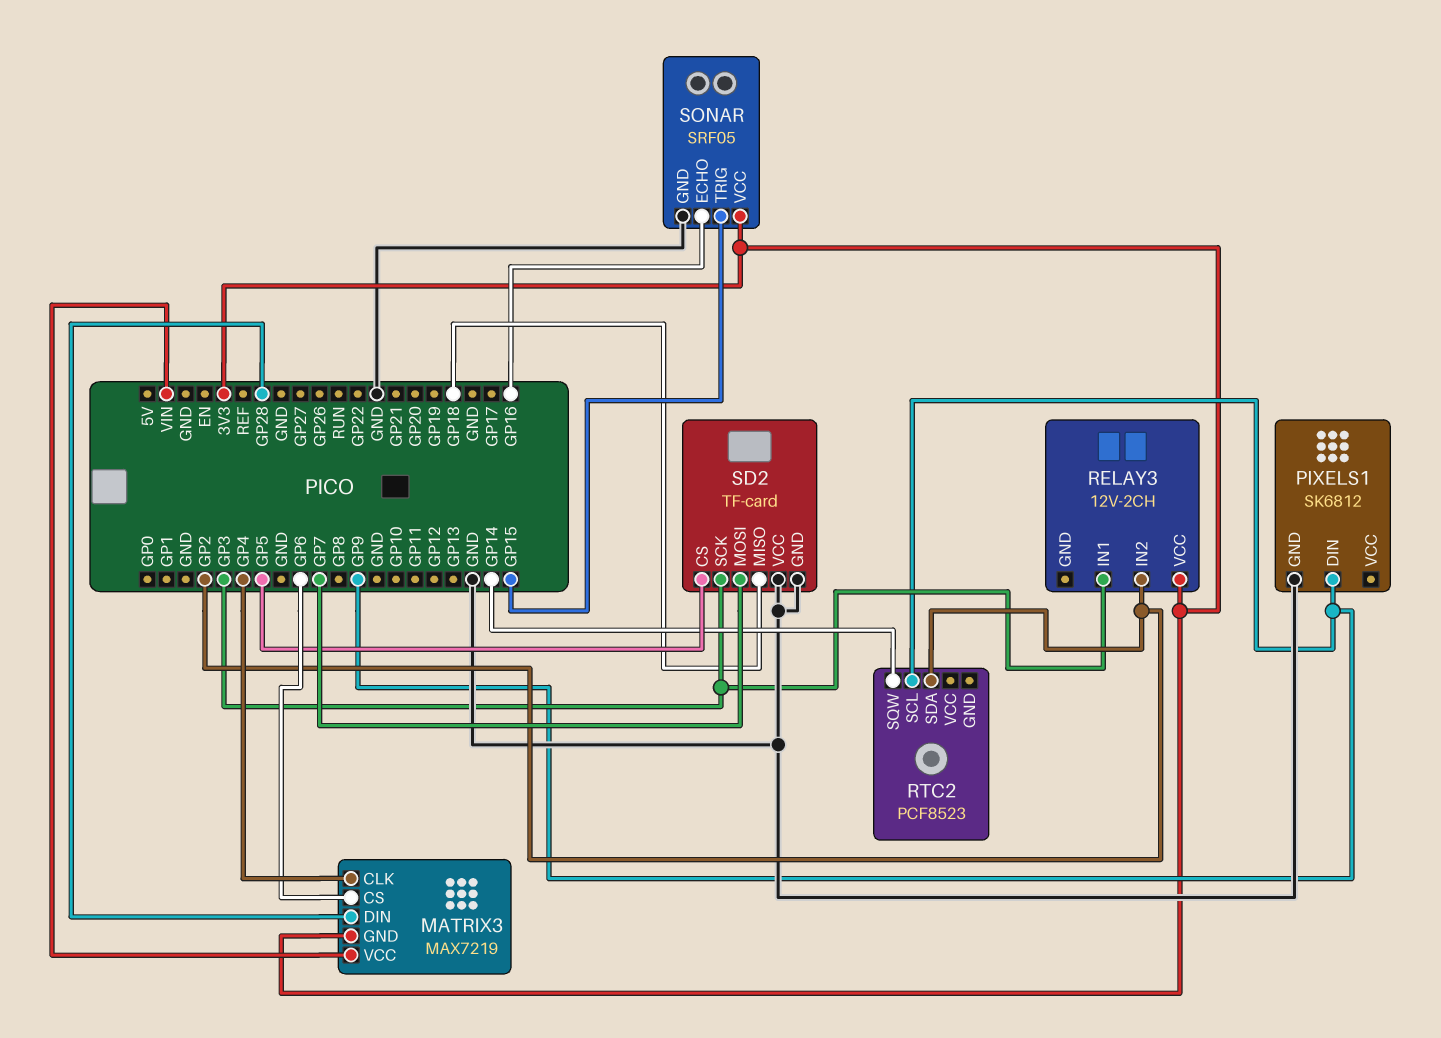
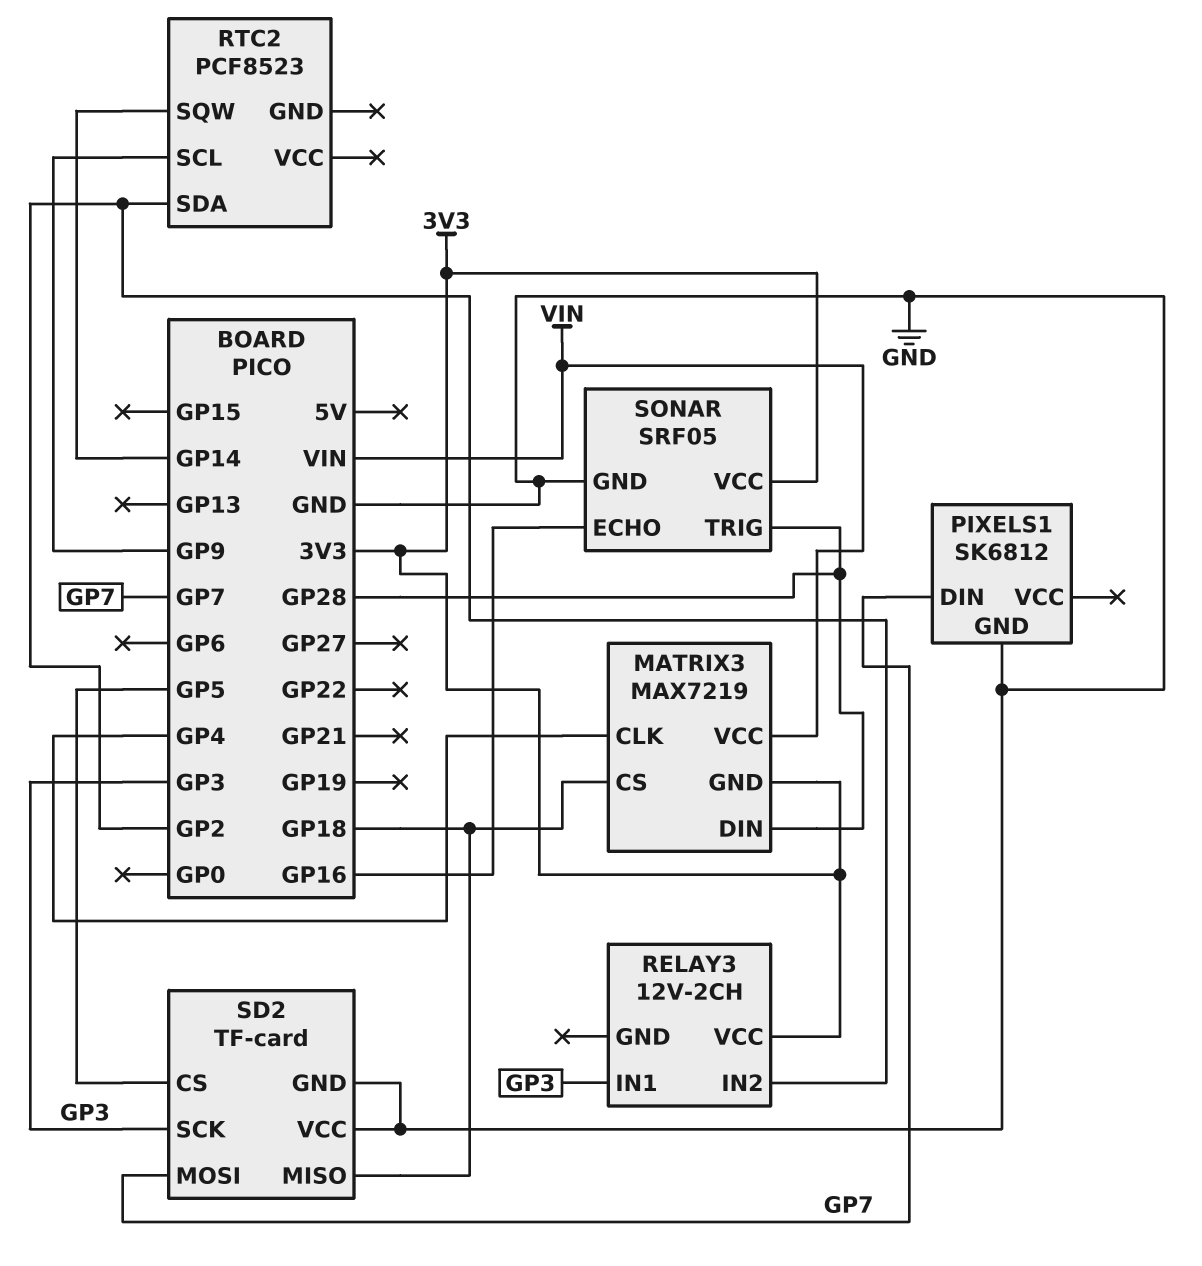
MATRIX3 pin CS: GP6 -> GP18
PIXELS1 pin DIN: GP9 -> GP7
SONAR pin TRIG: GP15 -> GP28

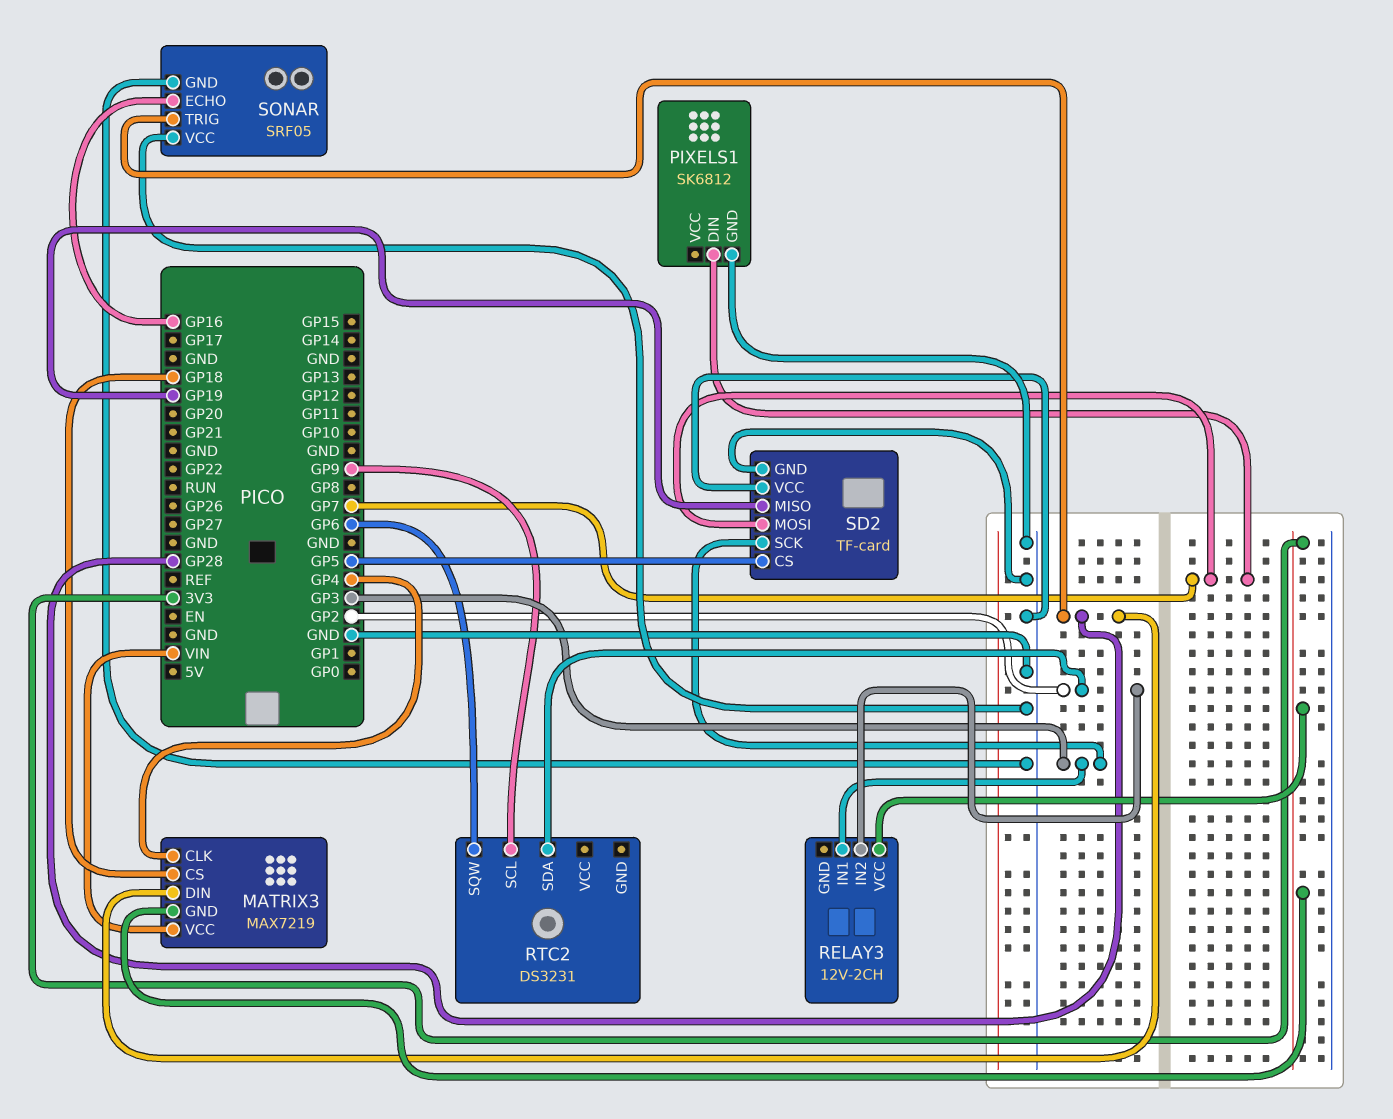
RTC2: PCF8523 -> DS3231
RTC2 pin SQW: GP14 -> GP6
SD2 pin MISO: GP18 -> GP19
SONAR pin VCC: 3V3 -> GND

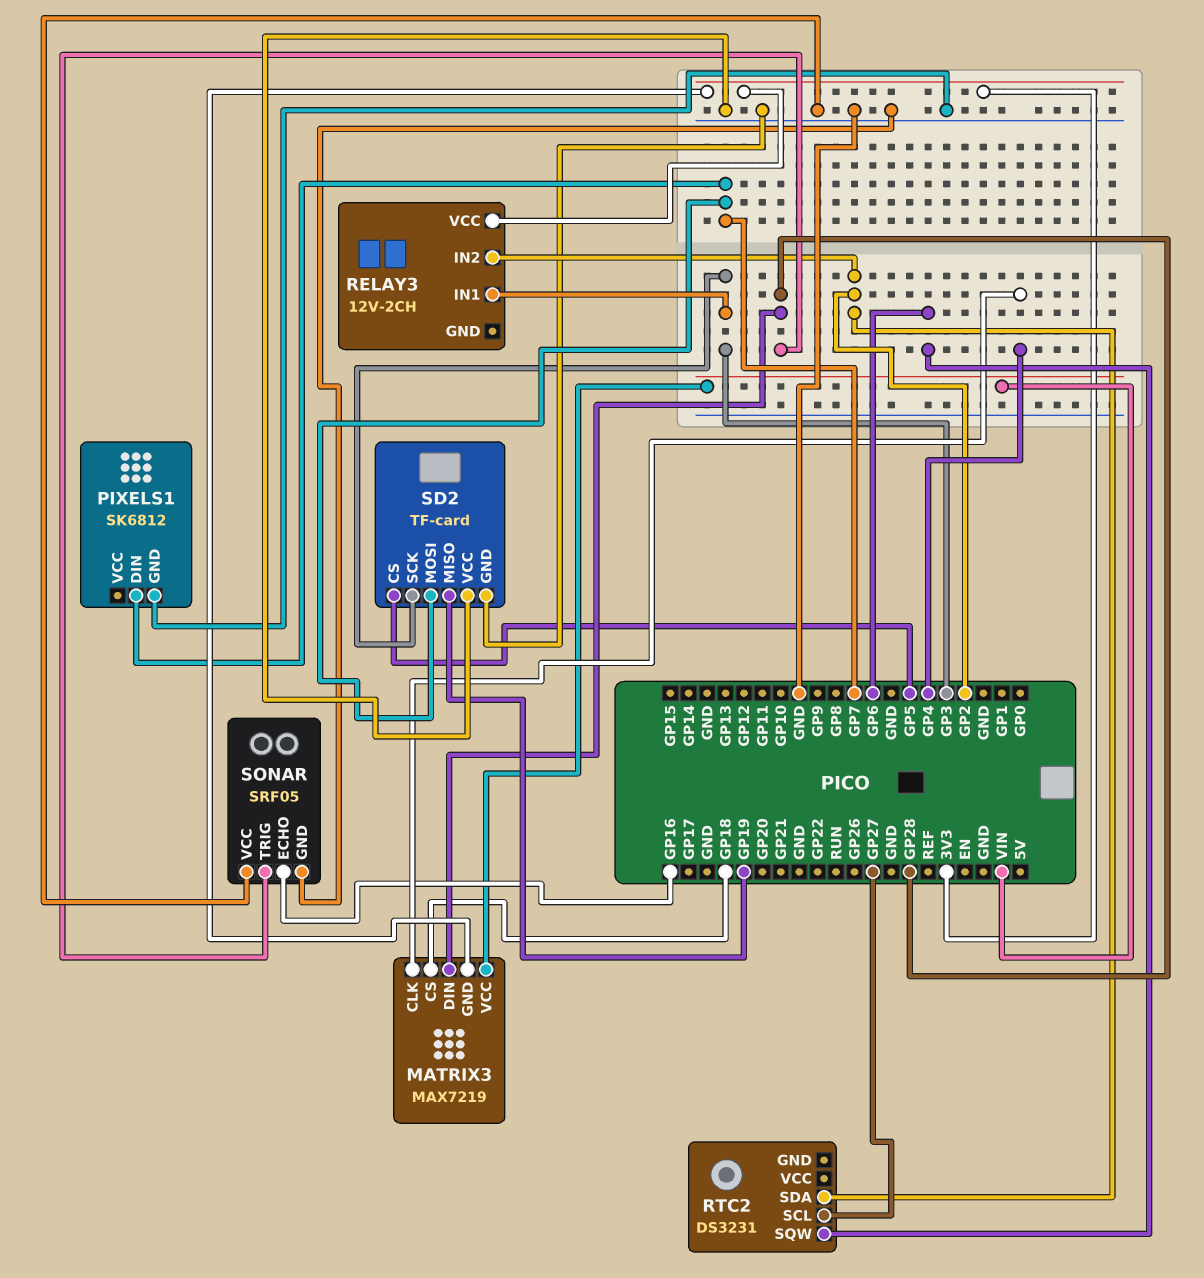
RTC2 pin SCL: GP9 -> GP27

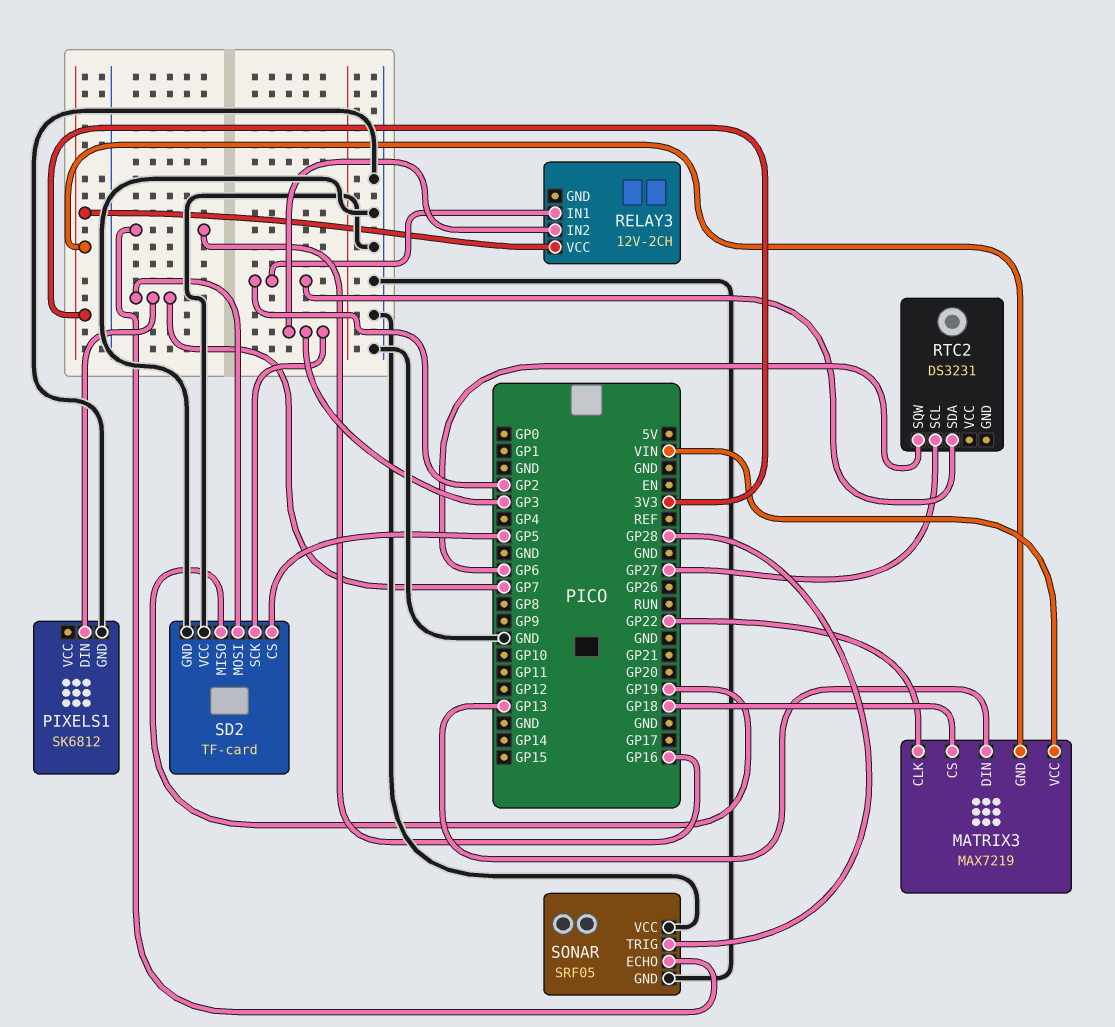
MATRIX3 pin CLK: GP4 -> GP22
MATRIX3 pin DIN: GP28 -> GP13
RELAY3 pin IN1: GP3 -> GP2
RELAY3 pin IN2: GP2 -> GP3

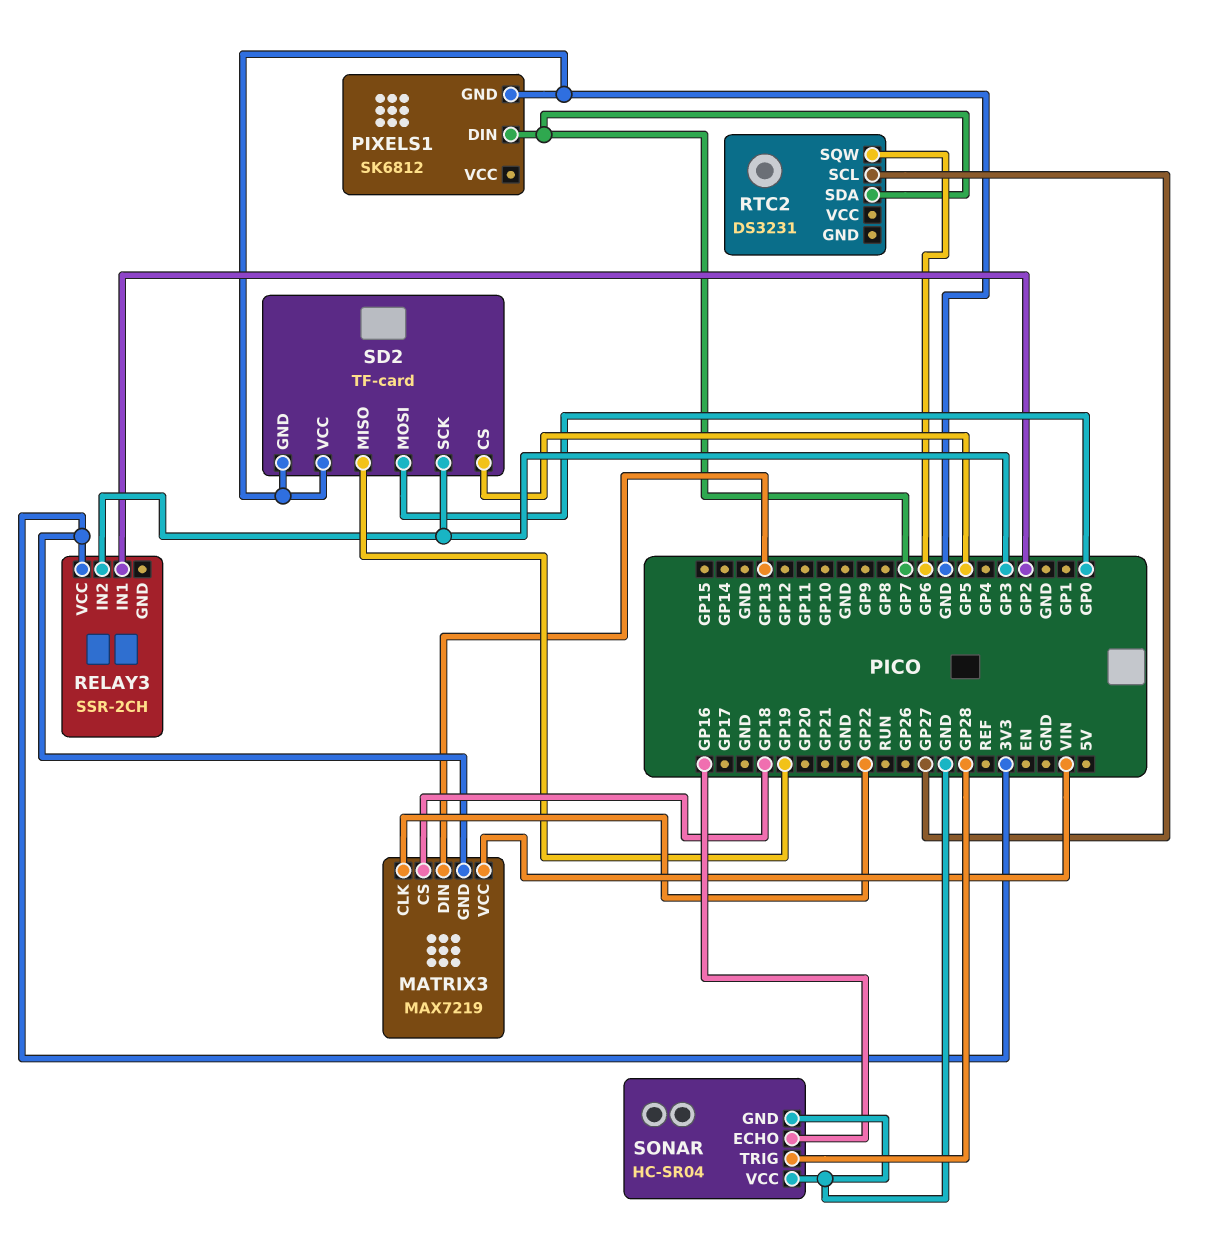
RELAY3: 12V-2CH -> SSR-2CH
RTC2 pin SDA: GP2 -> GP7
SD2 pin MOSI: GP7 -> GP0
SONAR: SRF05 -> HC-SR04

